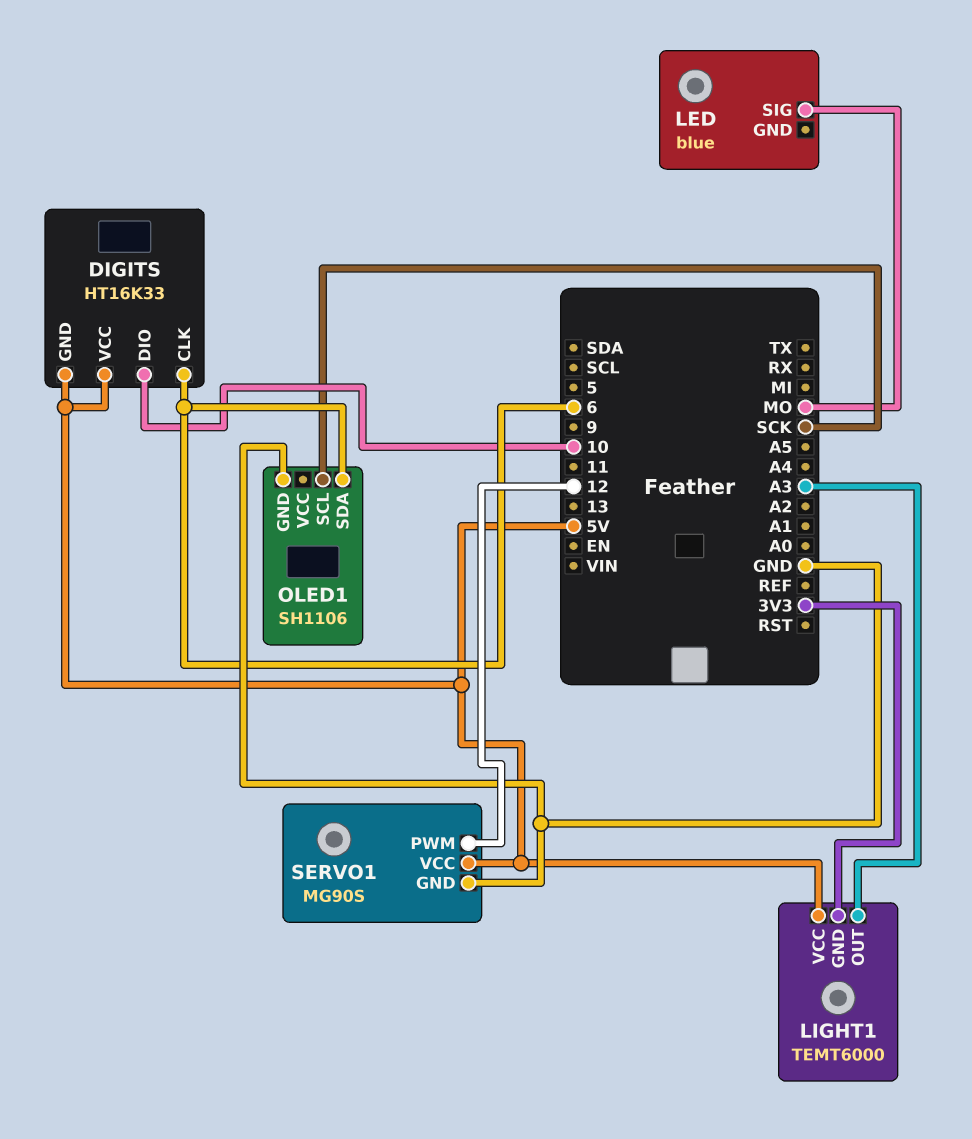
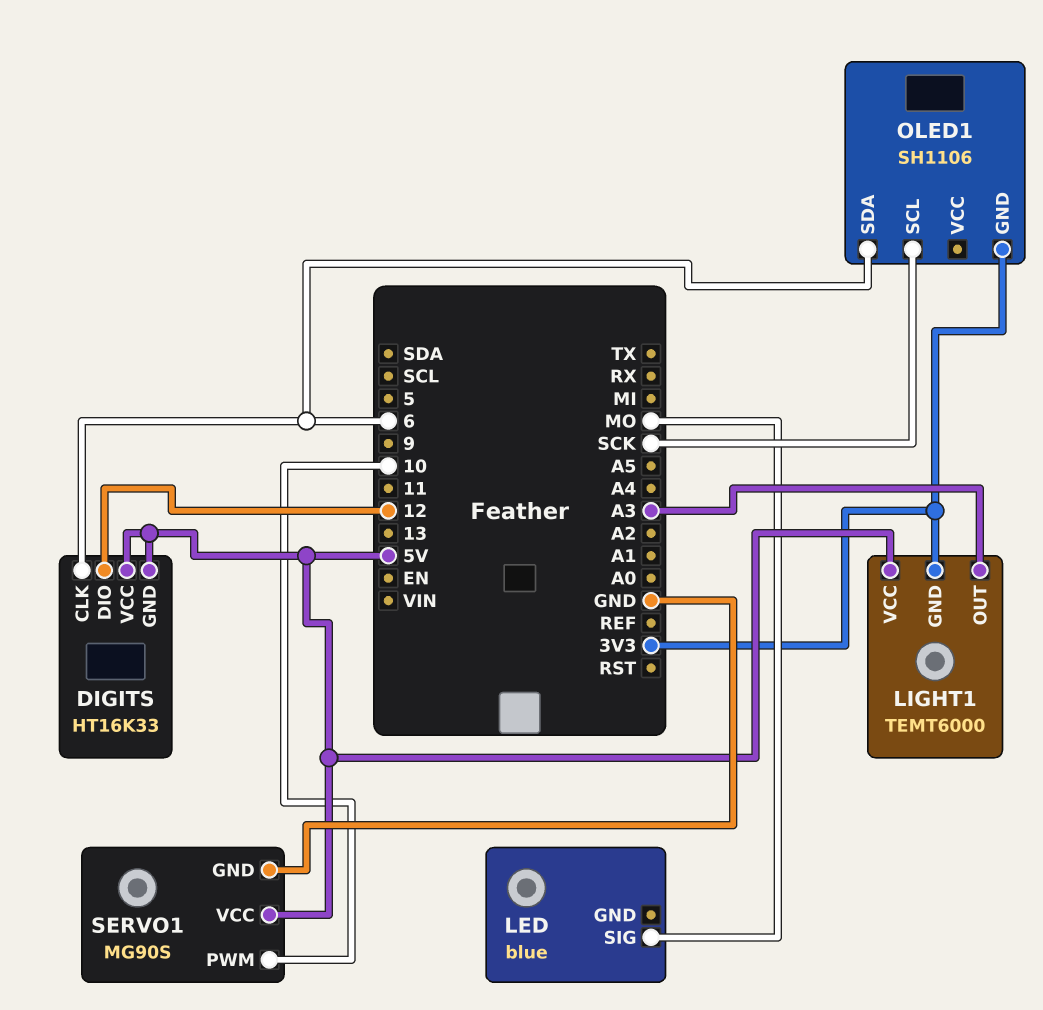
DIGITS pin DIO: 10 -> 12
OLED1 pin GND: GND -> 3V3
SERVO1 pin PWM: 12 -> 10

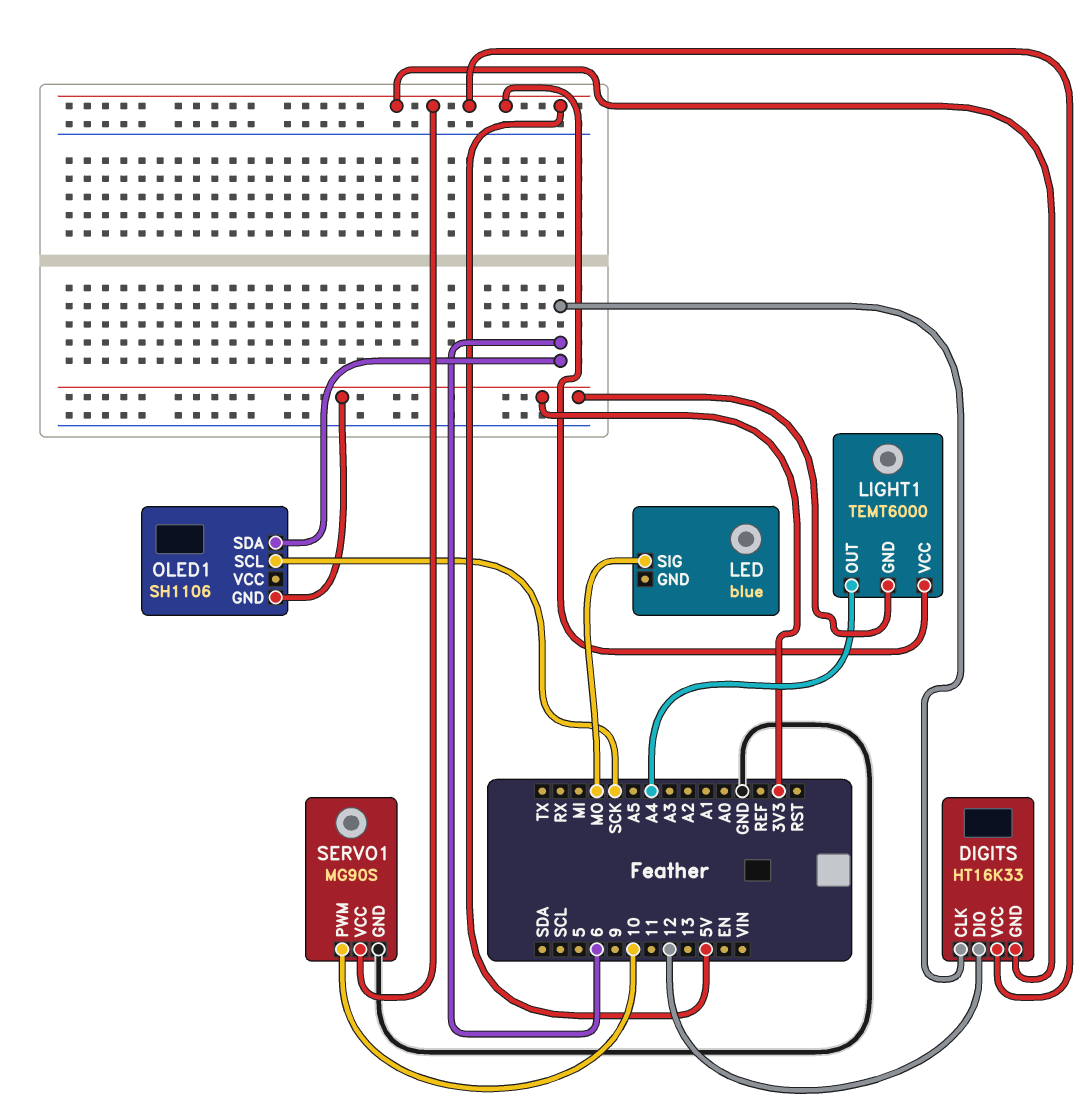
LIGHT1 pin OUT: A3 -> A4

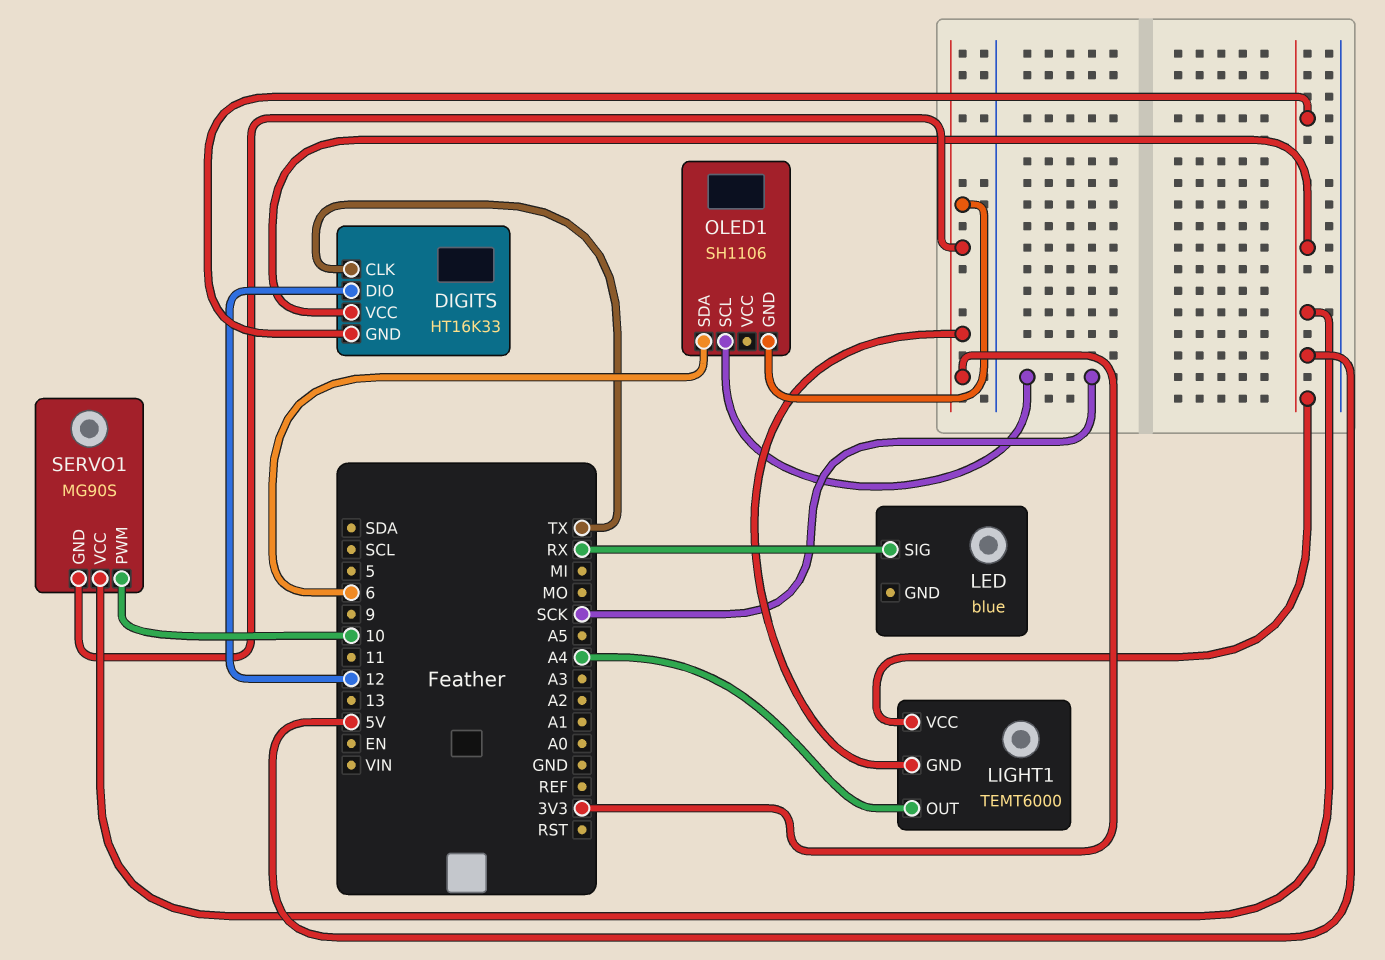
DIGITS pin CLK: 6 -> TX
LED pin SIG: MO -> RX
SERVO1 pin GND: GND -> 3V3

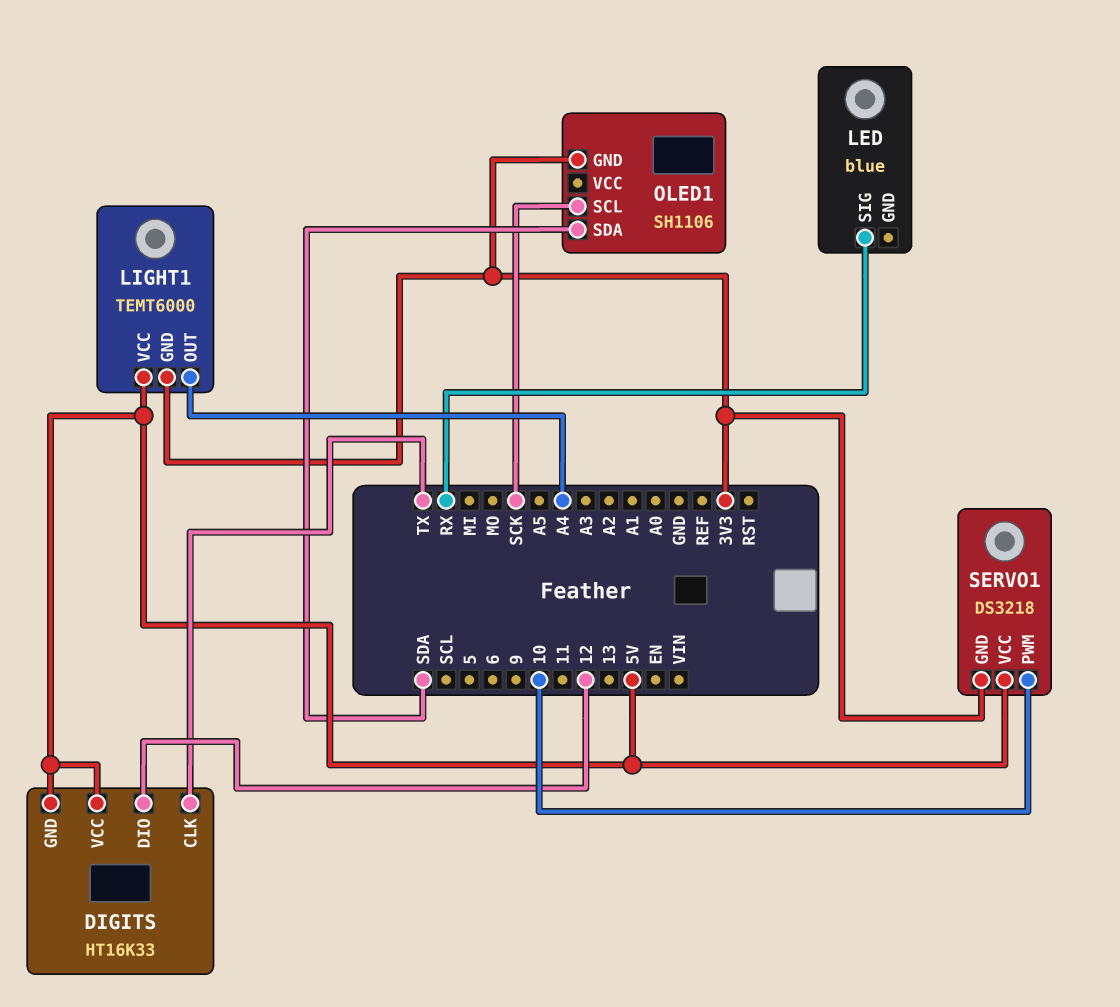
OLED1 pin SDA: 6 -> SDA
SERVO1: MG90S -> DS3218

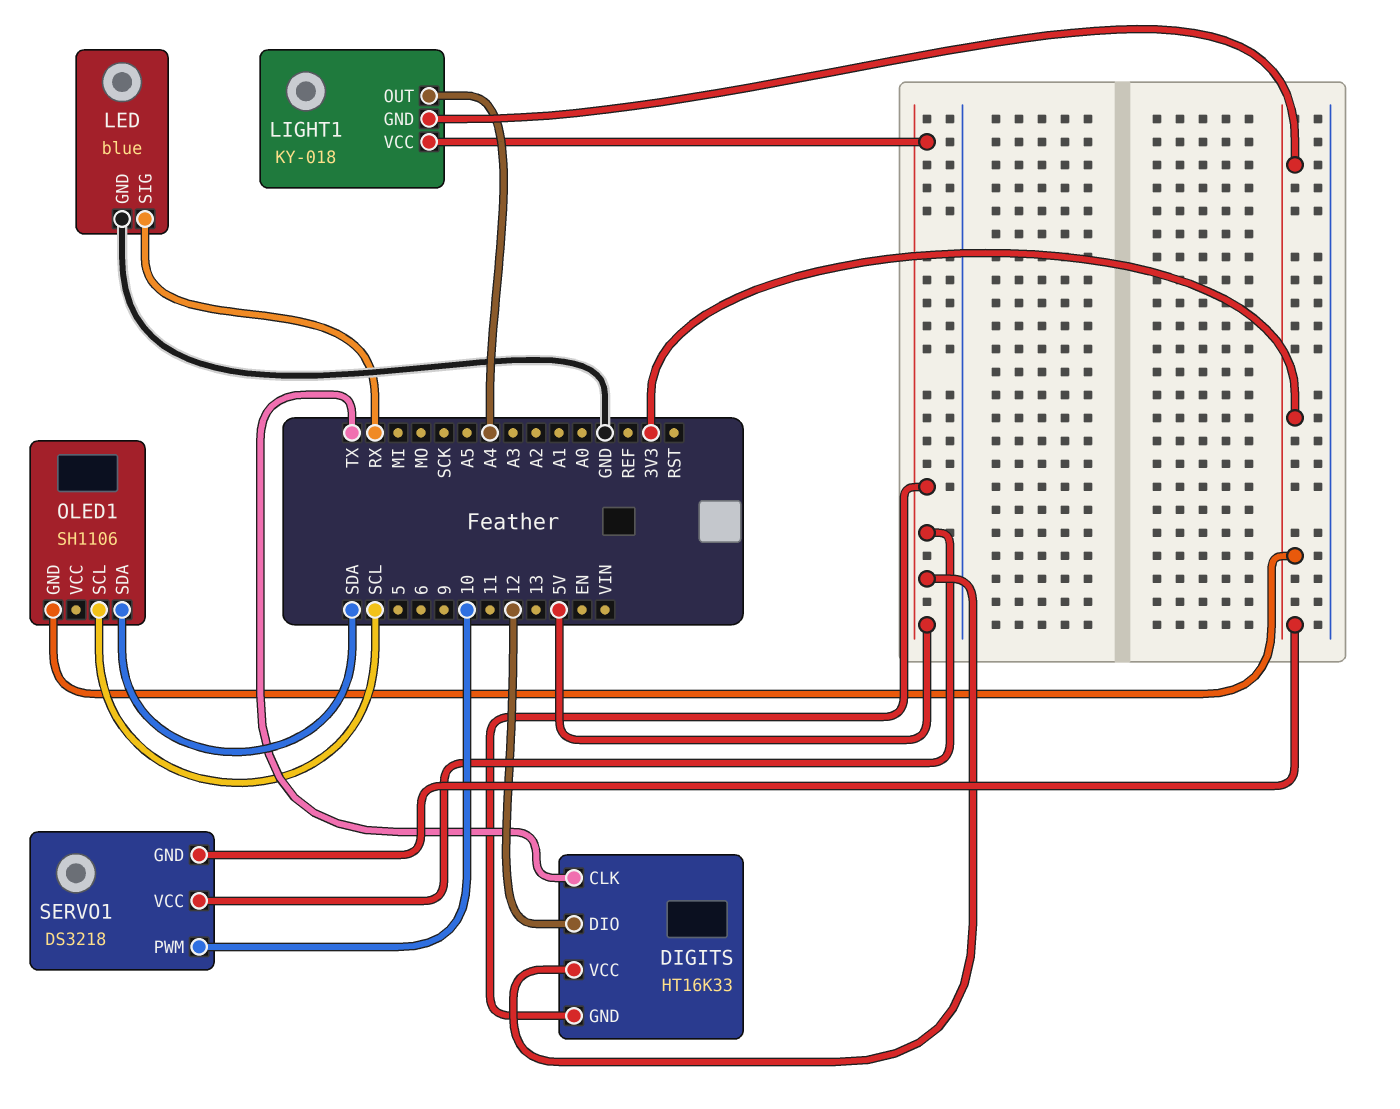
LED pin GND: none -> GND
LIGHT1: TEMT6000 -> KY-018
OLED1 pin SCL: SCK -> SCL

